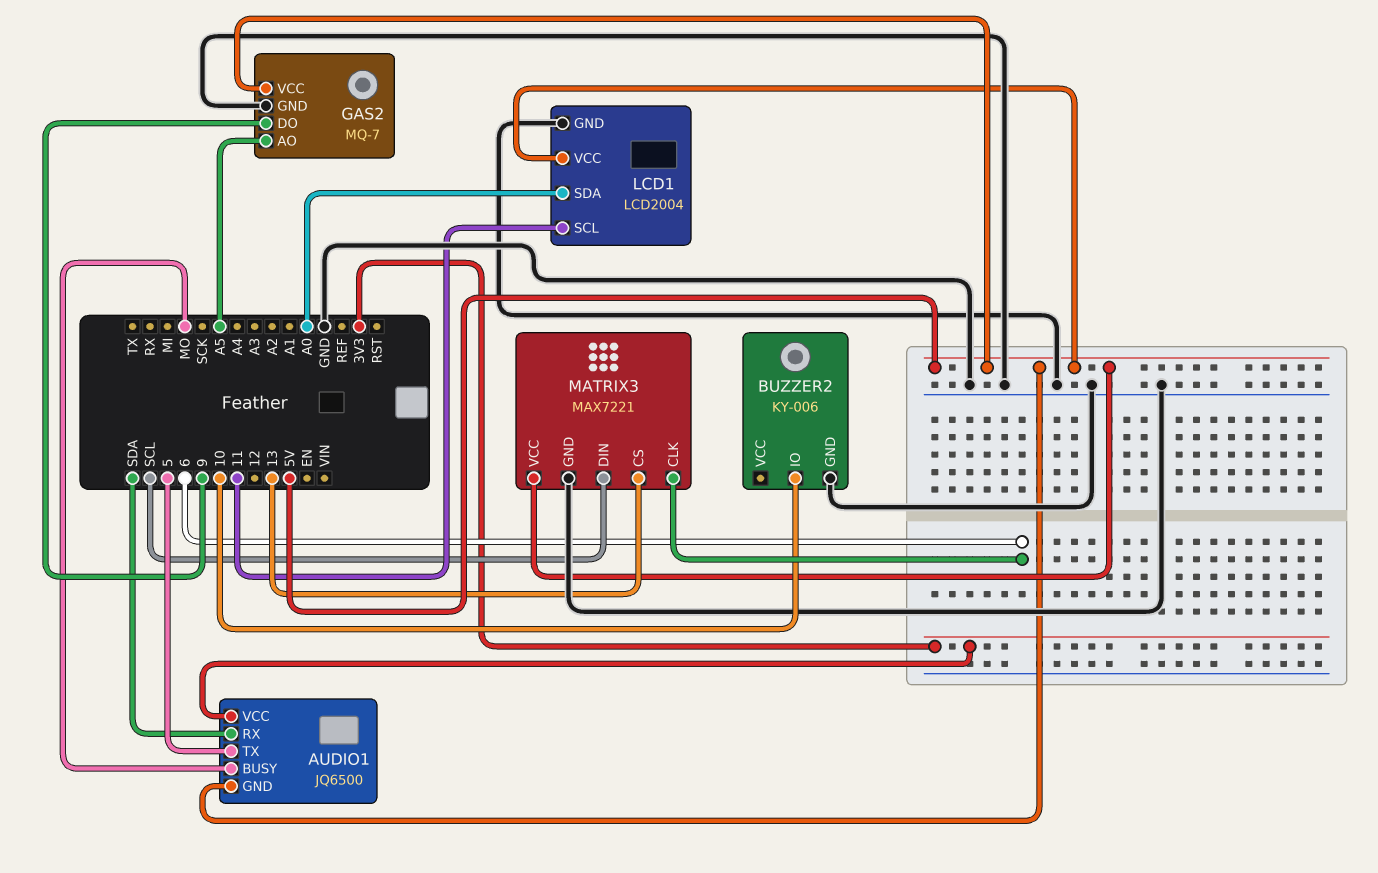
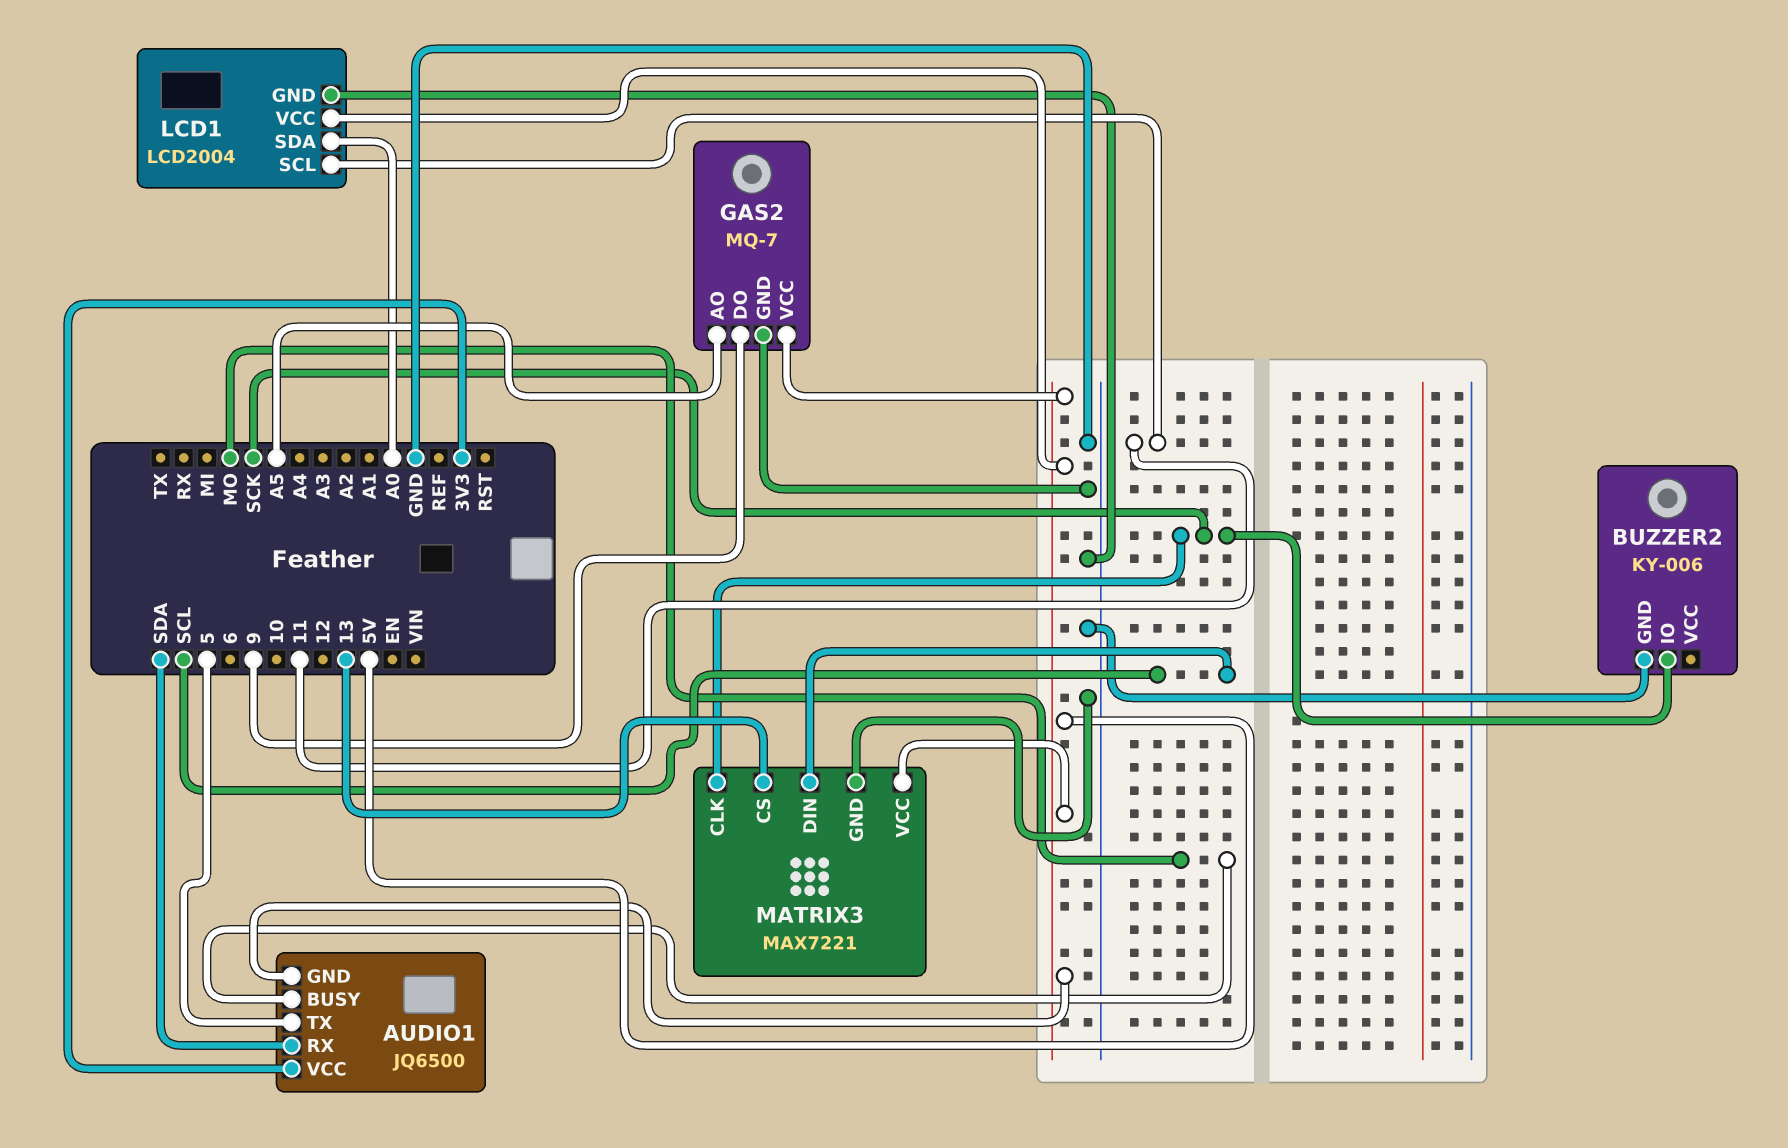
BUZZER2 pin IO: 10 -> SCK
MATRIX3 pin CLK: 6 -> SCK

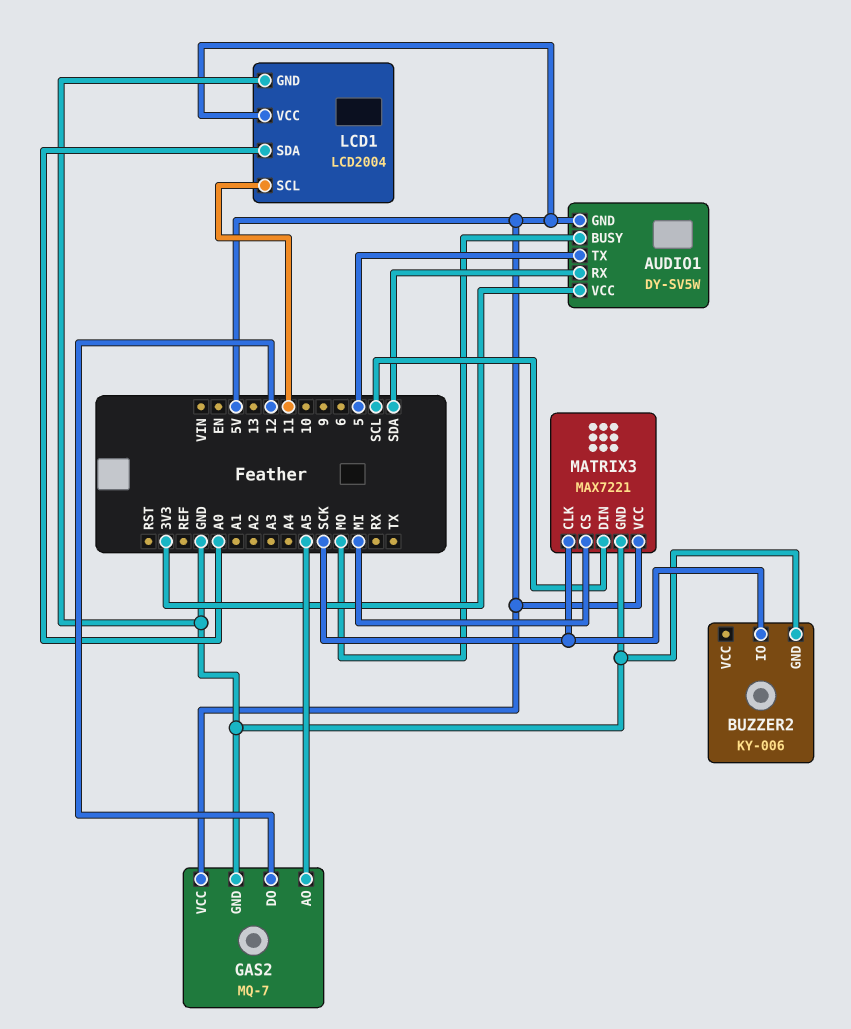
AUDIO1: JQ6500 -> DY-SV5W
GAS2 pin DO: 9 -> 12
MATRIX3 pin CS: 13 -> MI

